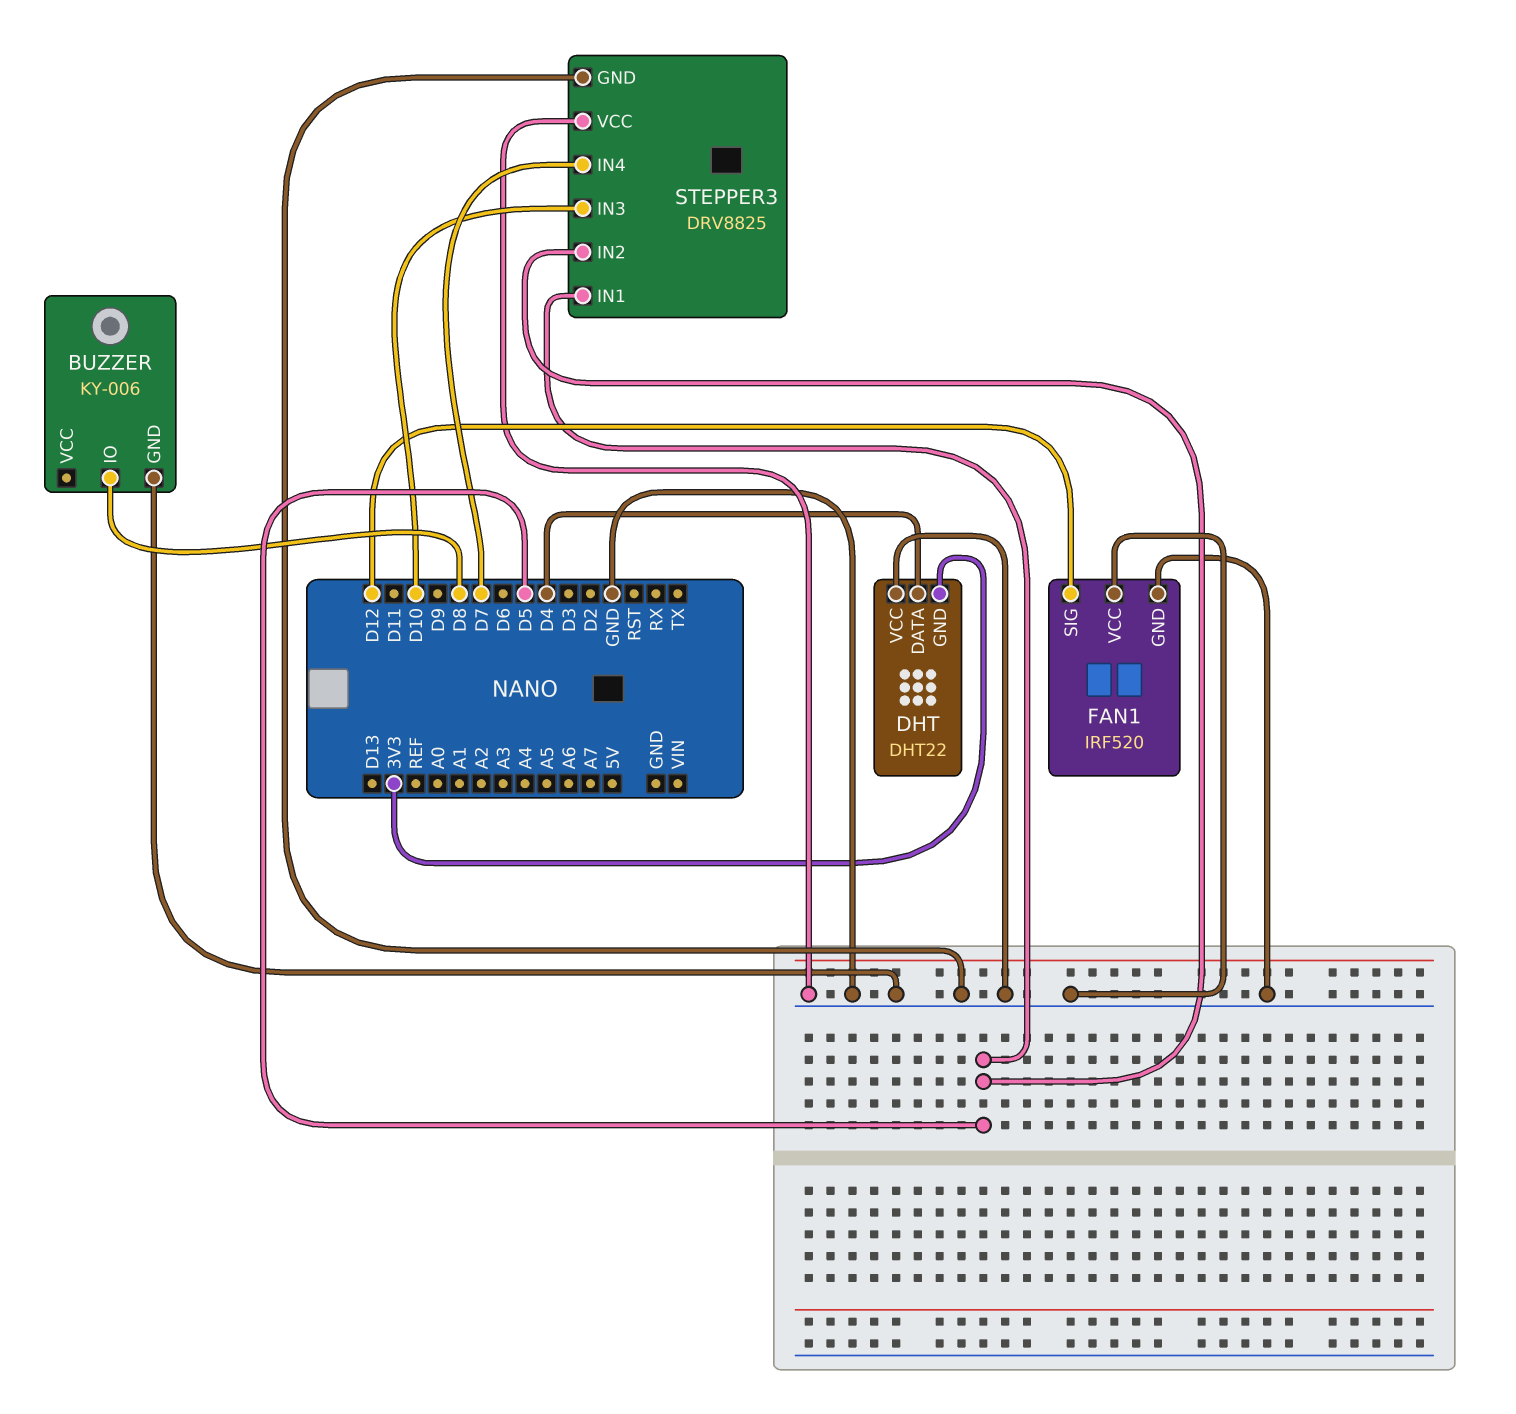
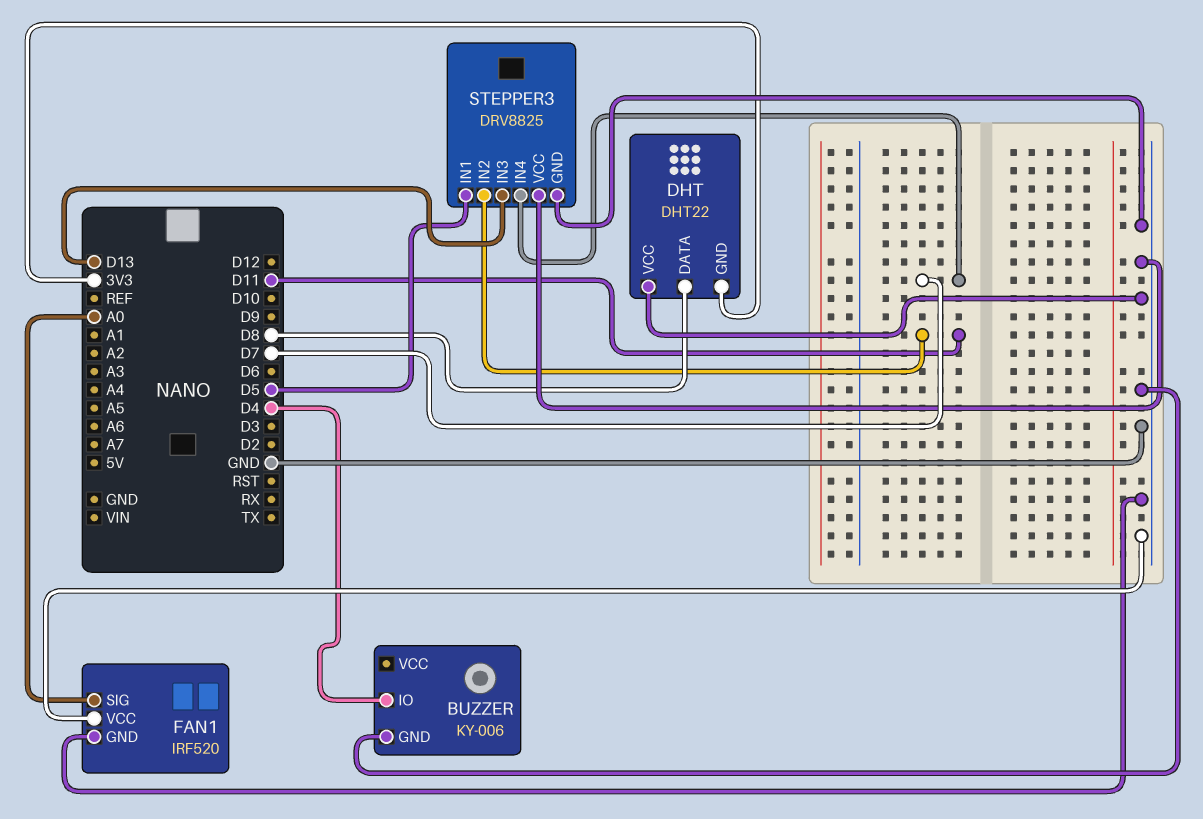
BUZZER pin IO: D8 -> D4
DHT pin DATA: D4 -> D8
FAN1 pin SIG: D12 -> A0
STEPPER3 pin IN2: D5 -> D11
STEPPER3 pin IN3: D10 -> D13

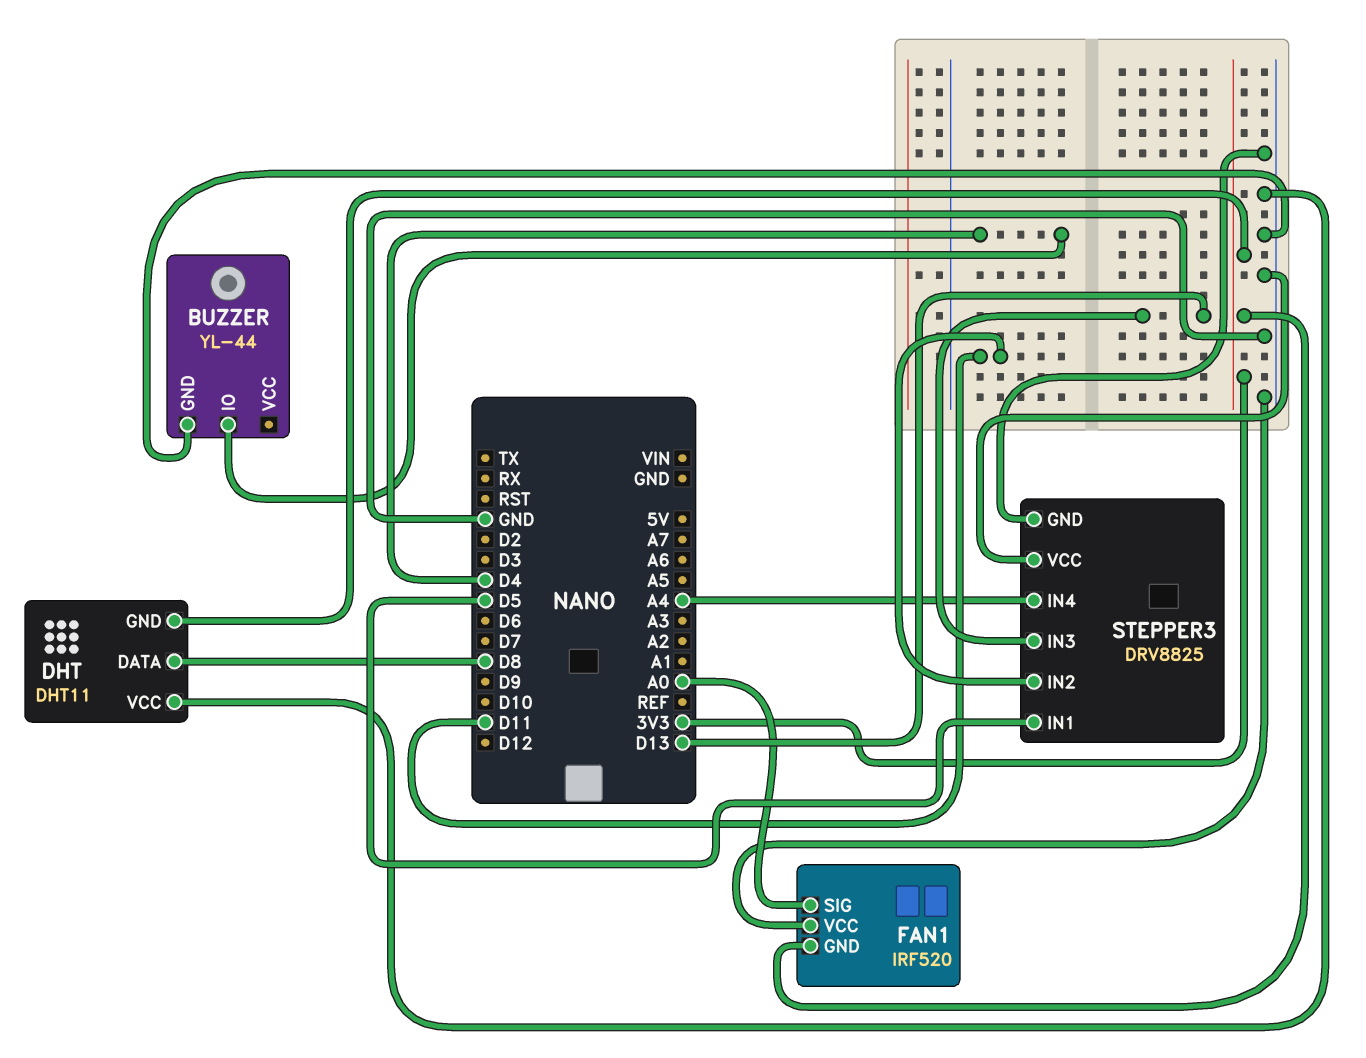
BUZZER: KY-006 -> YL-44
DHT: DHT22 -> DHT11
FAN1 pin GND: GND -> 3V3
STEPPER3 pin IN4: D7 -> A4

